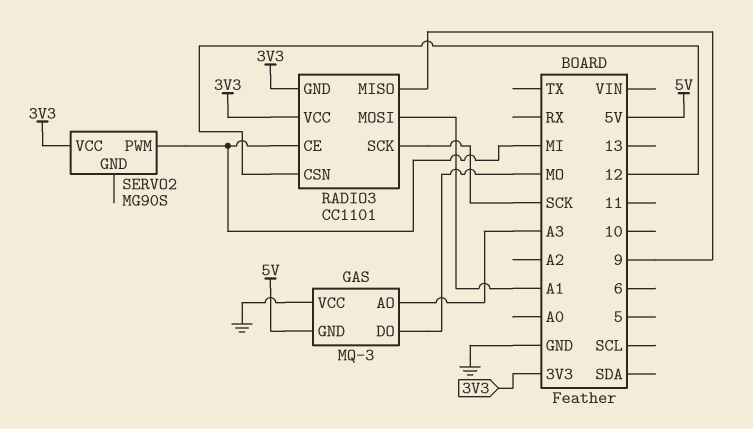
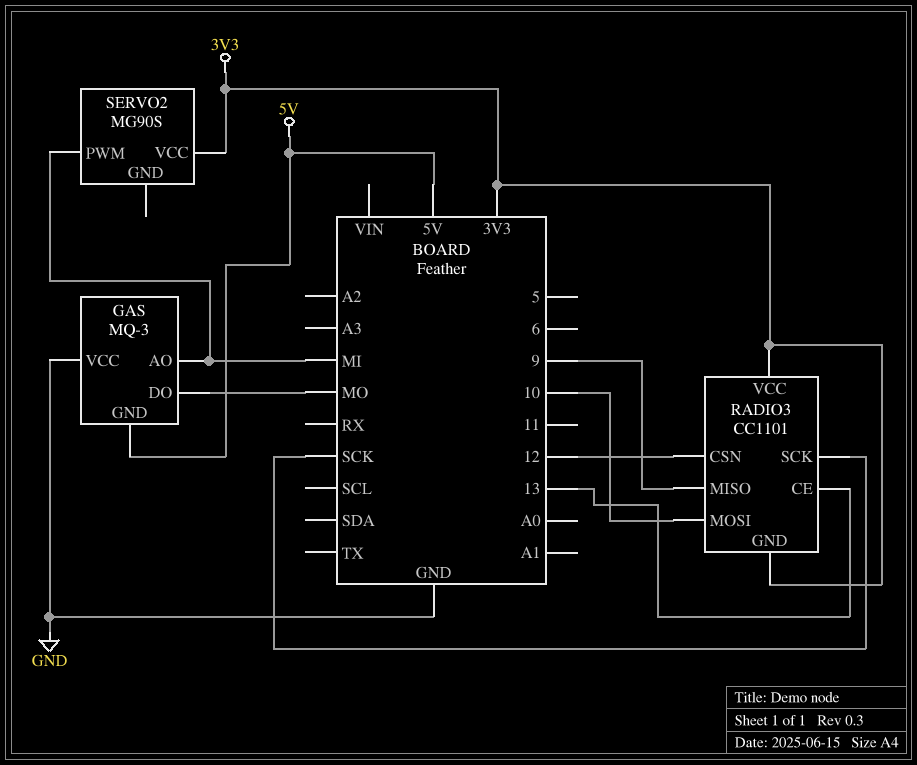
GAS pin AO: A3 -> MI
RADIO3 pin CE: MI -> 13
RADIO3 pin MOSI: A1 -> 10

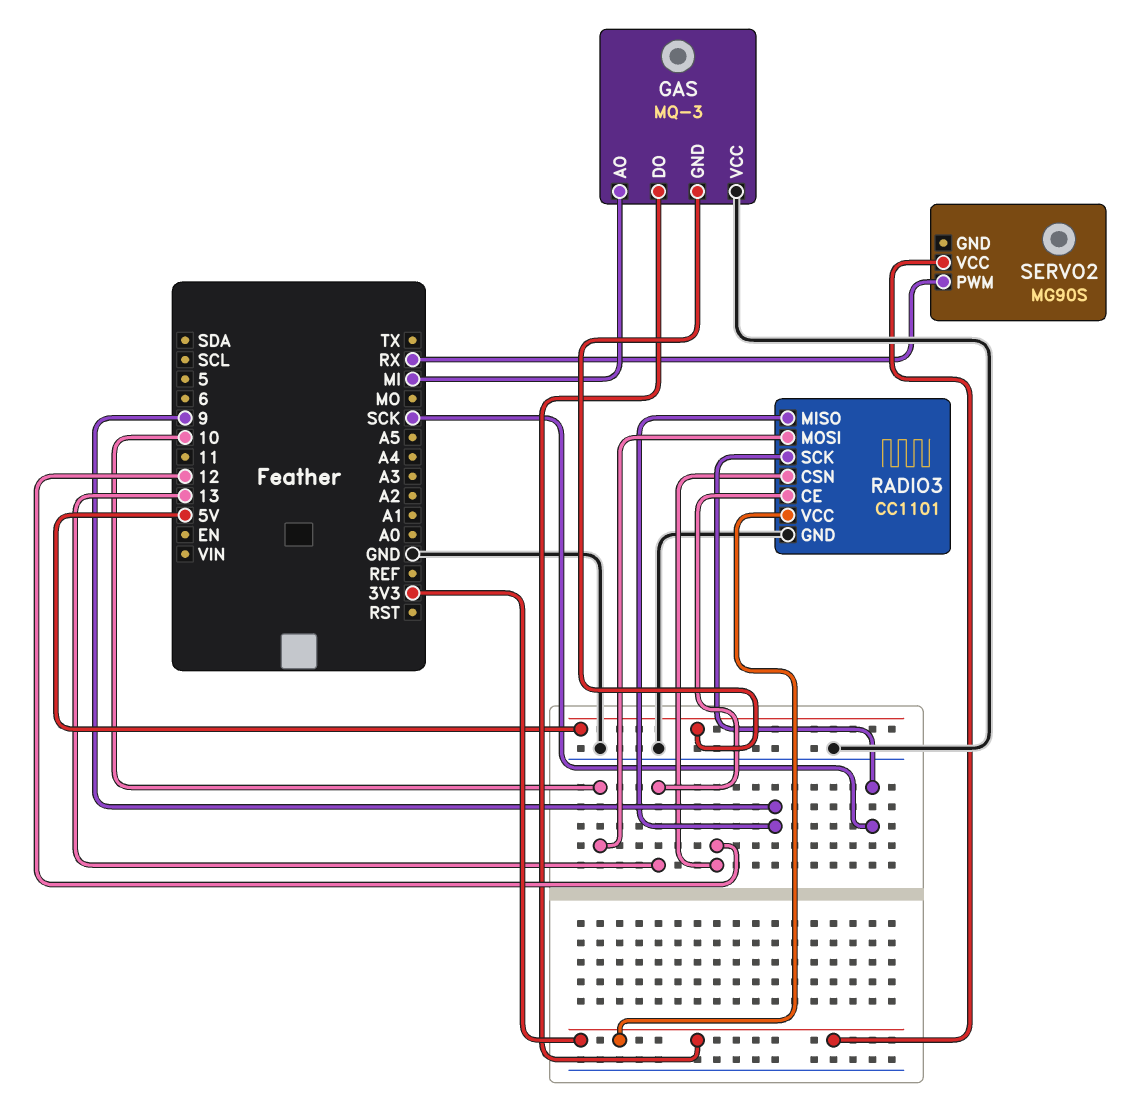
GAS pin DO: MO -> 3V3
RADIO3 pin GND: 3V3 -> GND
SERVO2 pin PWM: MI -> RX

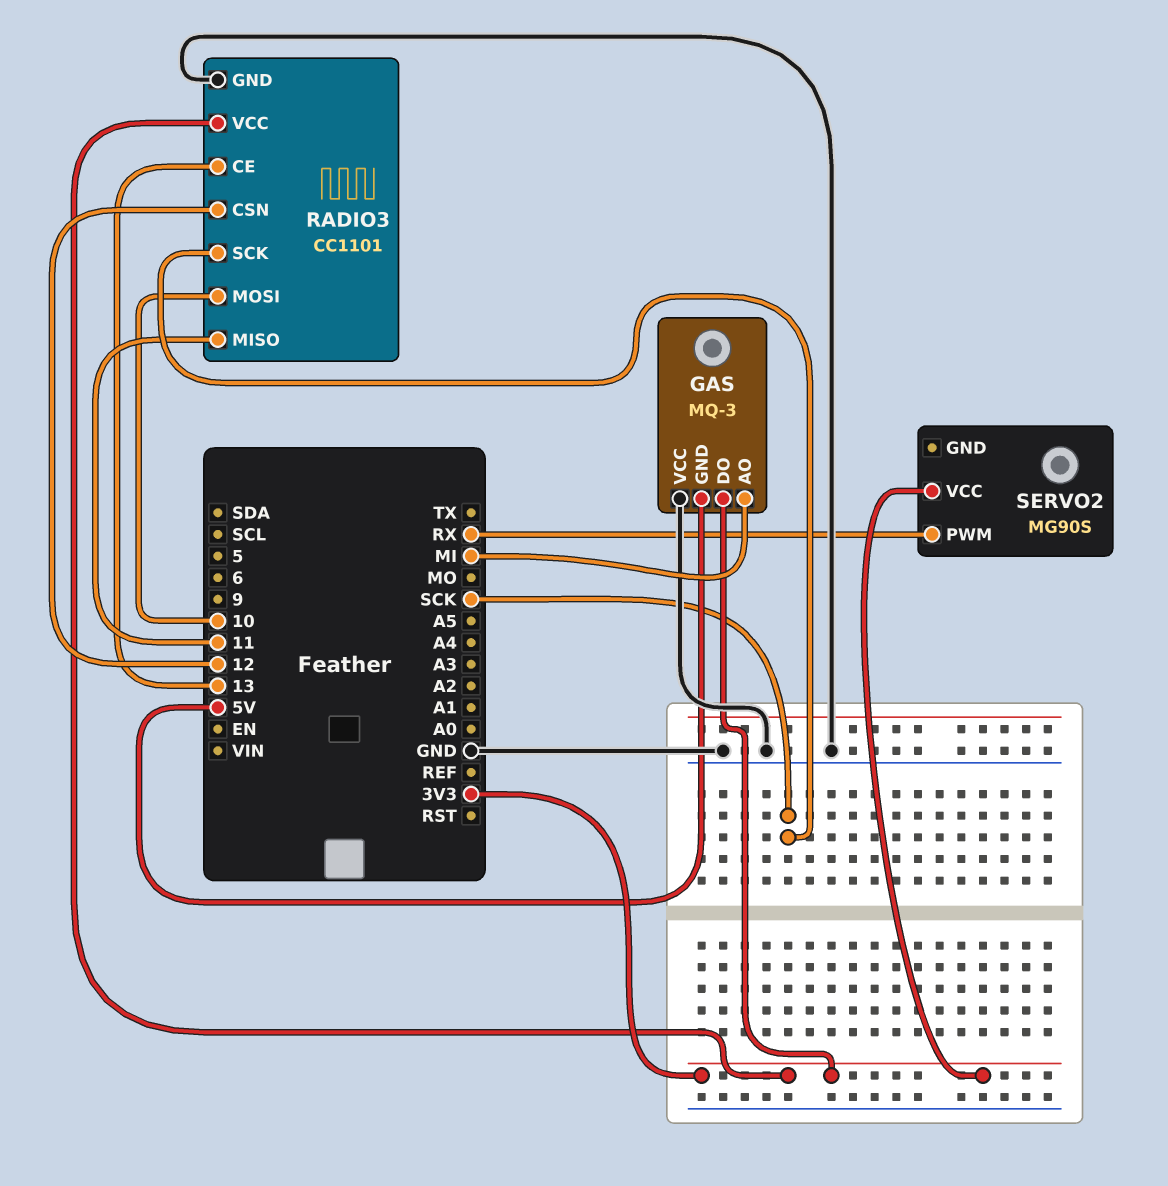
RADIO3 pin MISO: 9 -> 11

